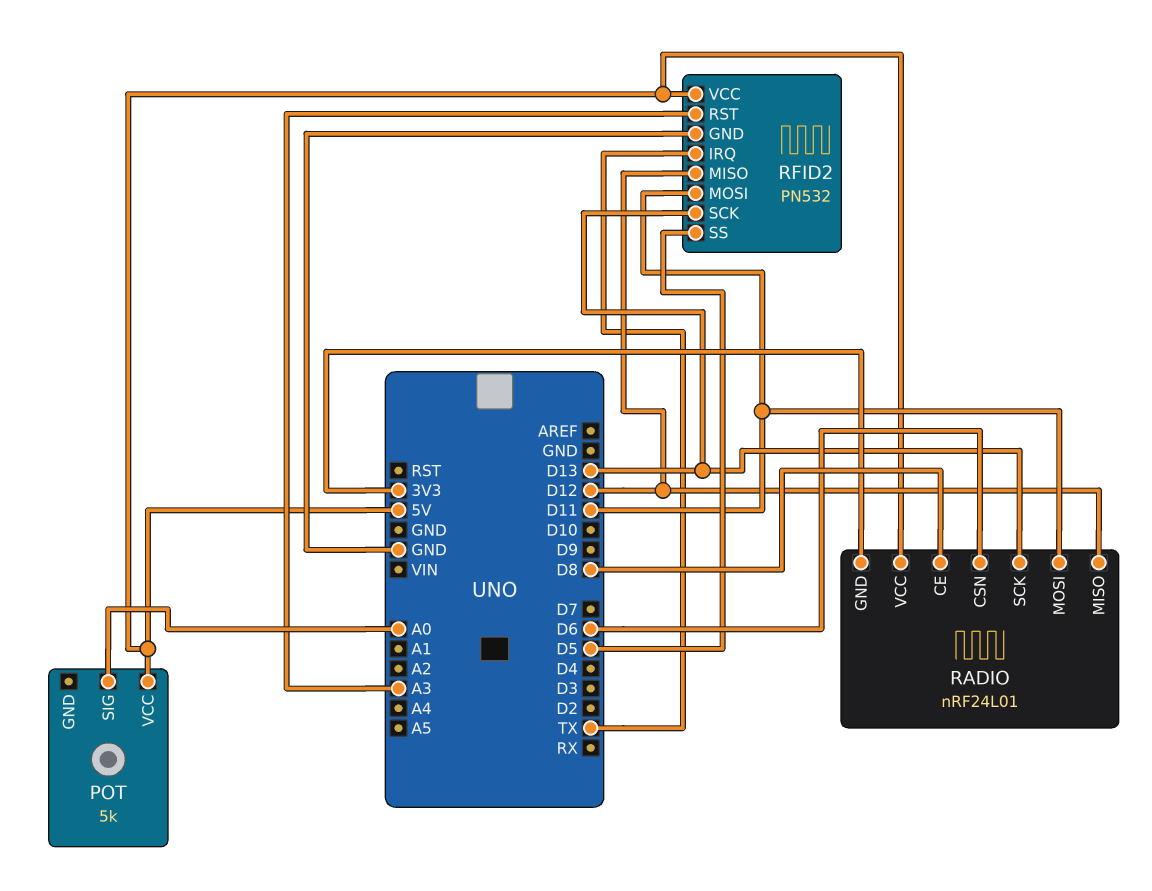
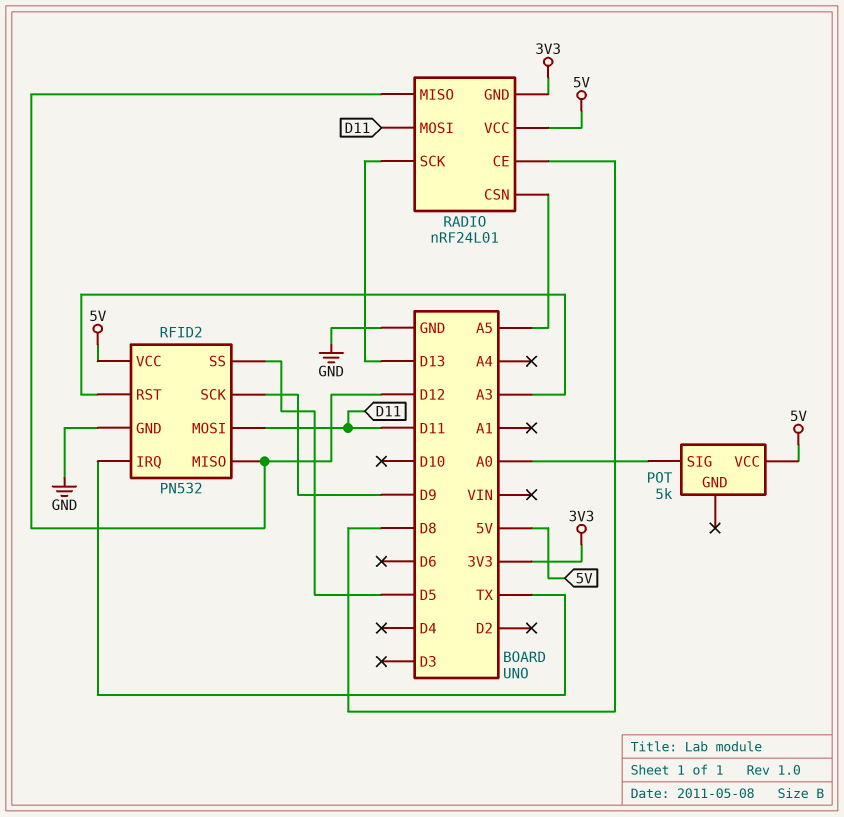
RADIO pin CSN: D6 -> A5
RFID2 pin SCK: D13 -> D9

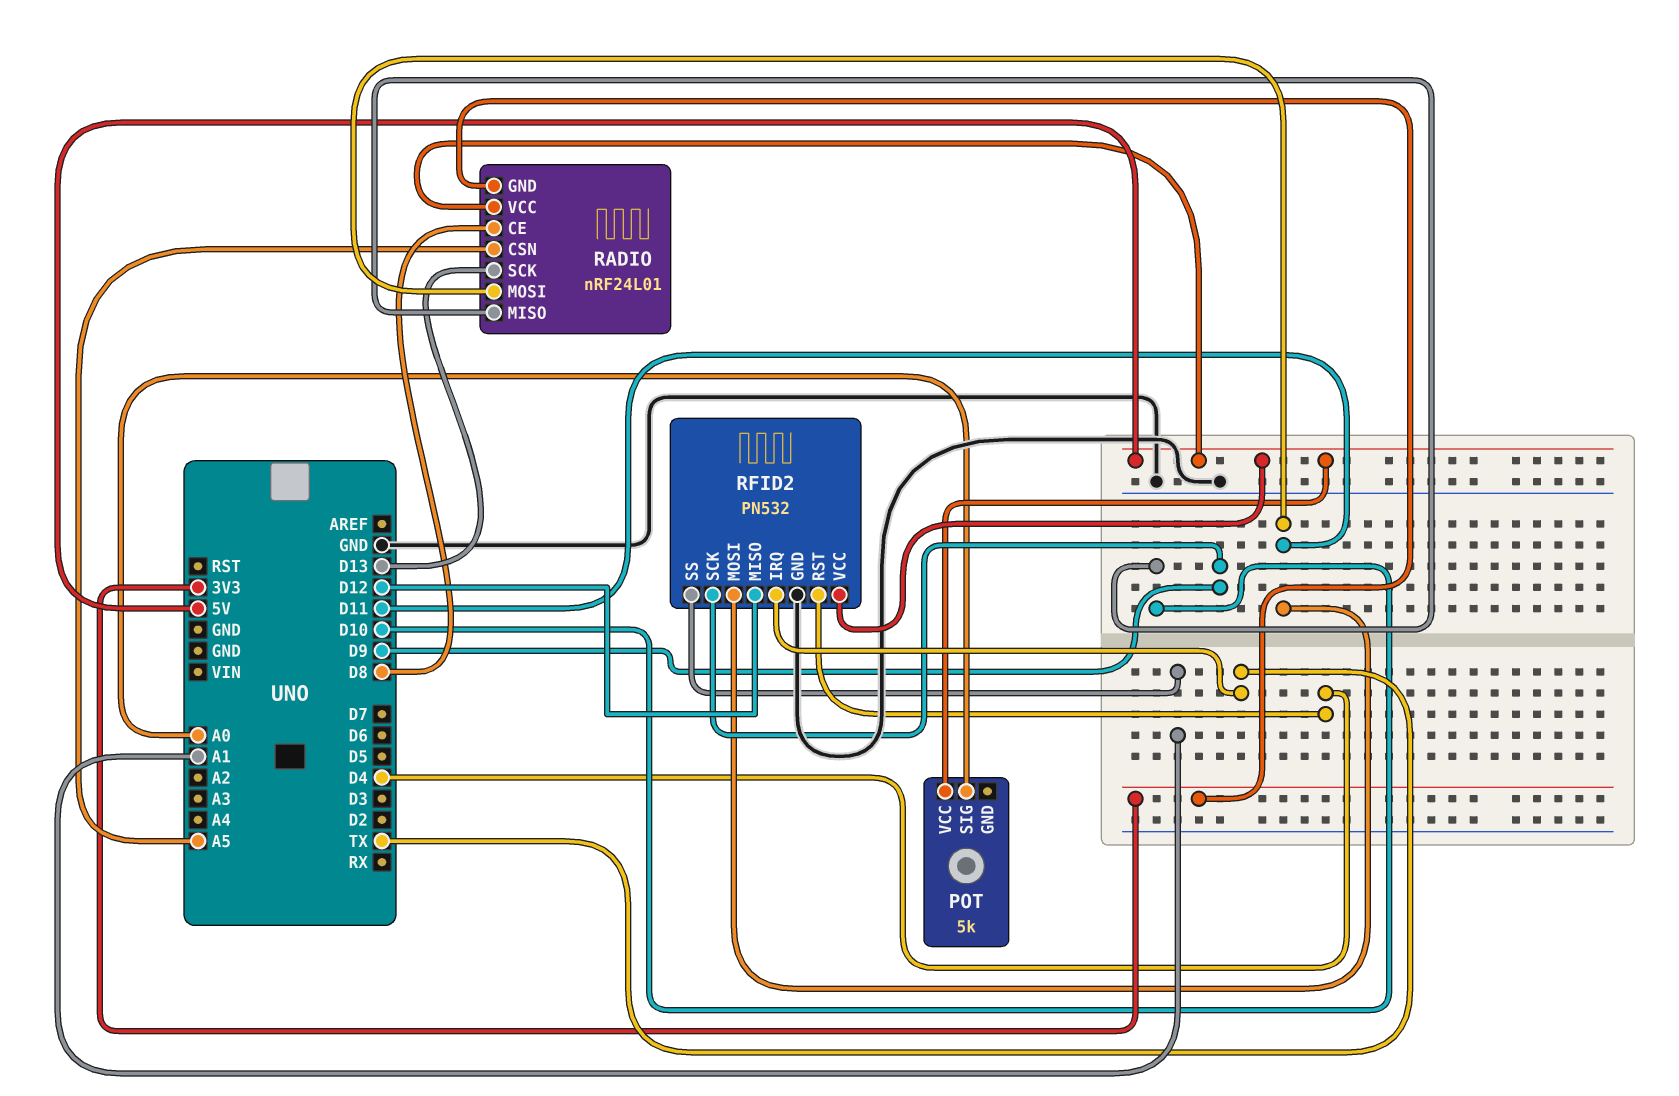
RADIO pin MISO: D12 -> D10
RFID2 pin RST: A3 -> D4
RFID2 pin SS: D5 -> A1

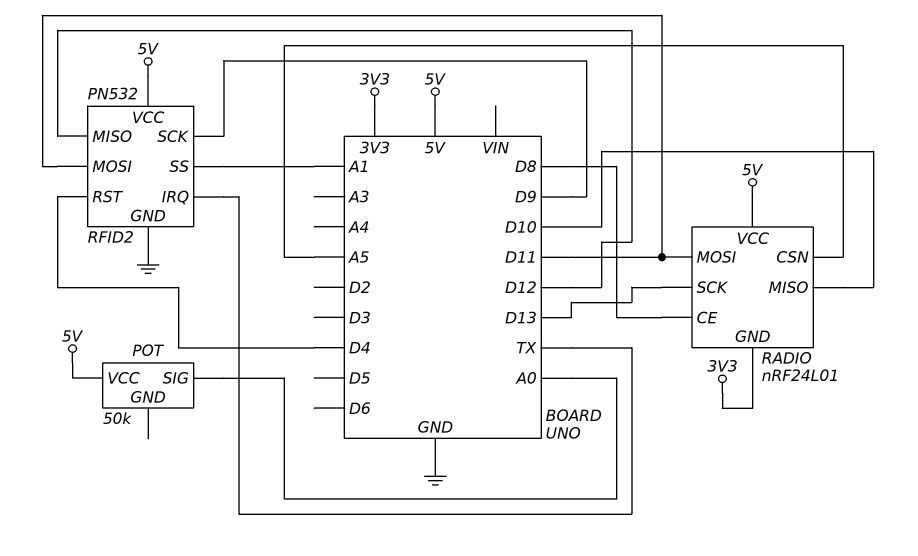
POT: 5k -> 50k

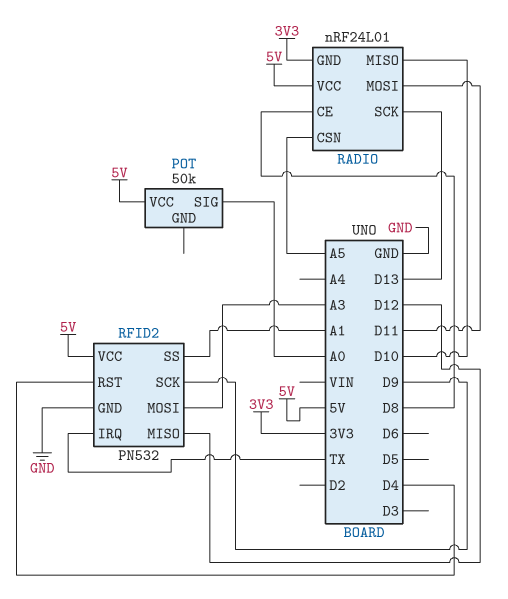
RFID2 pin MOSI: D11 -> A3

